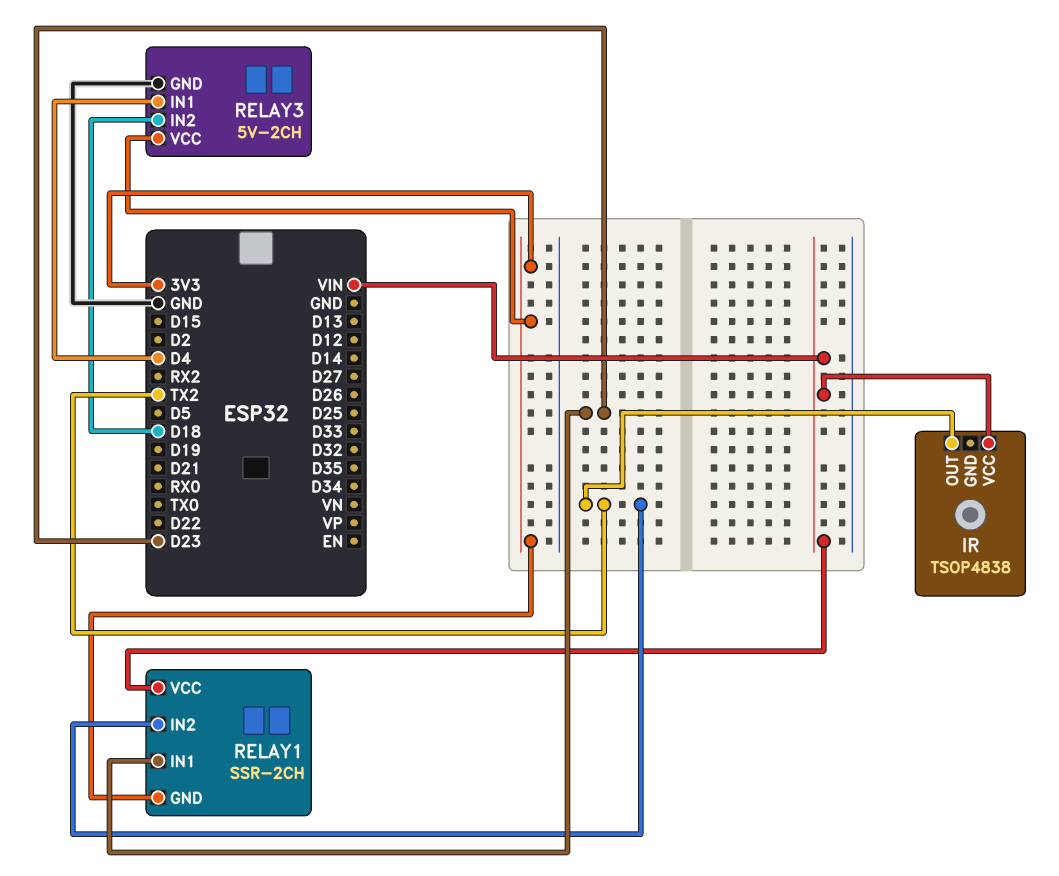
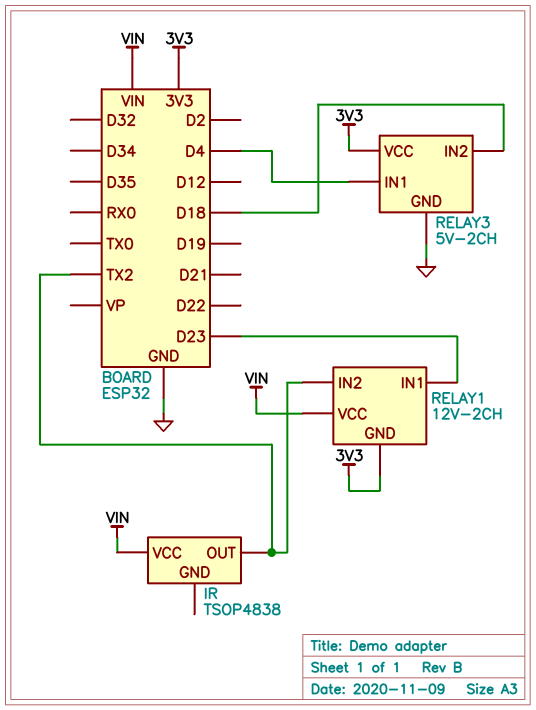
RELAY1: SSR-2CH -> 12V-2CH

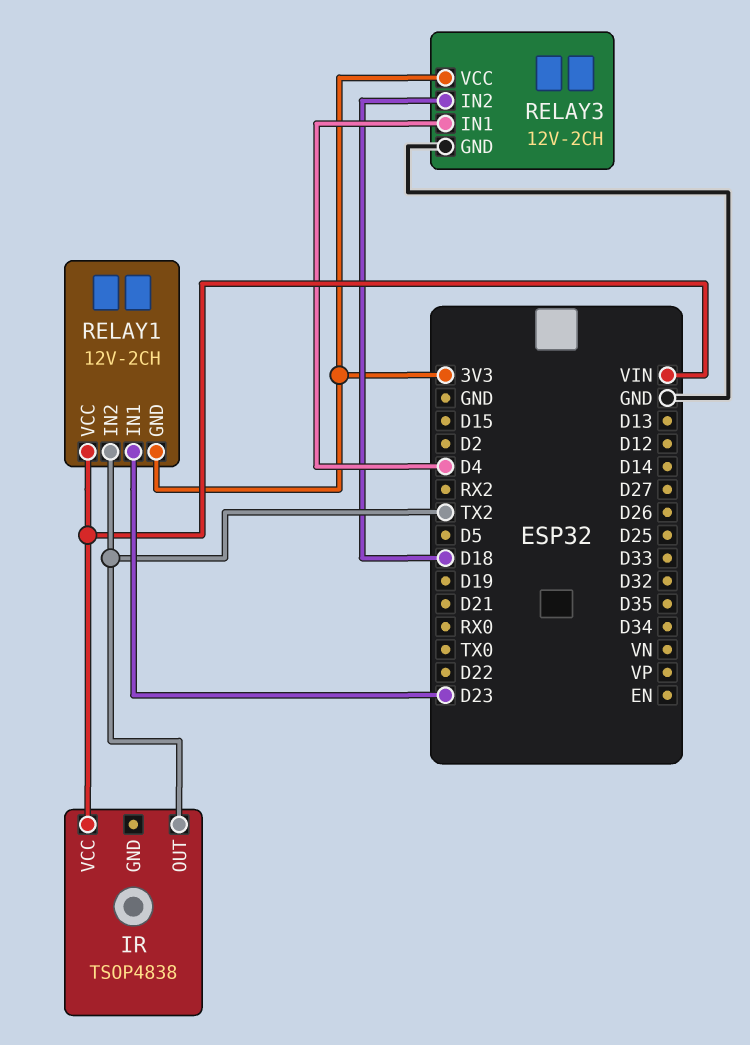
RELAY3: 5V-2CH -> 12V-2CH

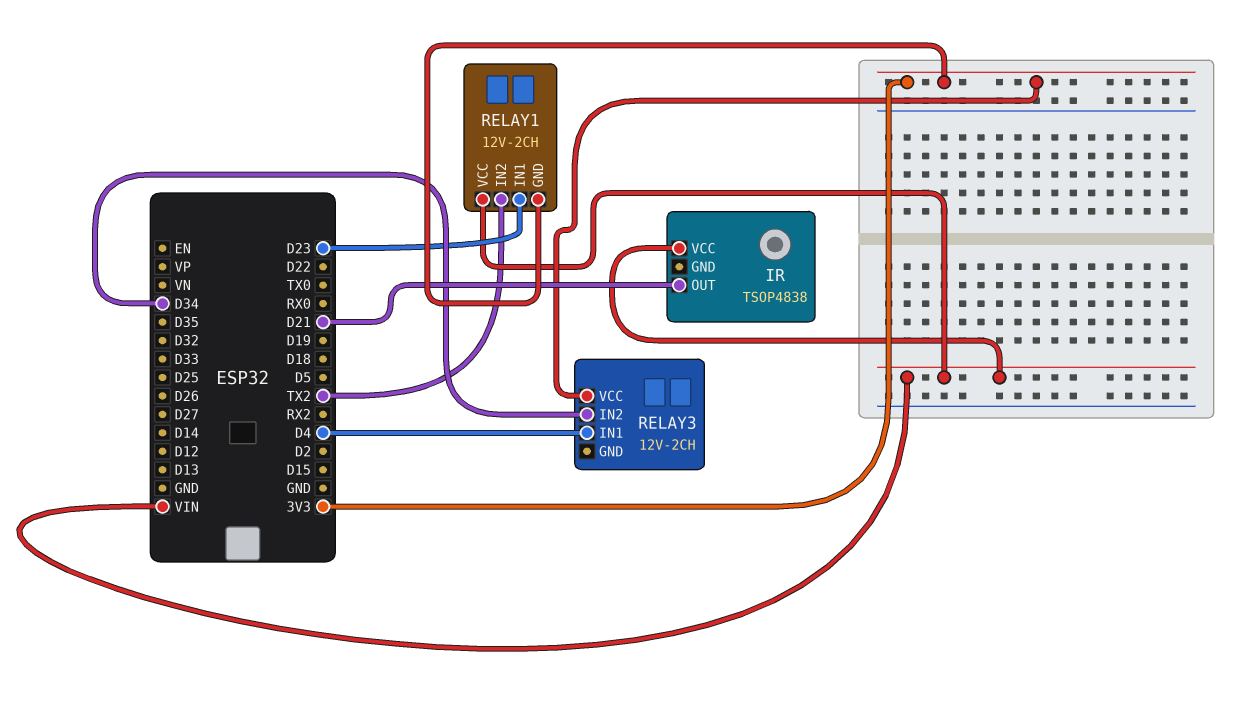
IR pin OUT: TX2 -> D21
RELAY3 pin GND: GND -> none
RELAY3 pin IN2: D18 -> D34

